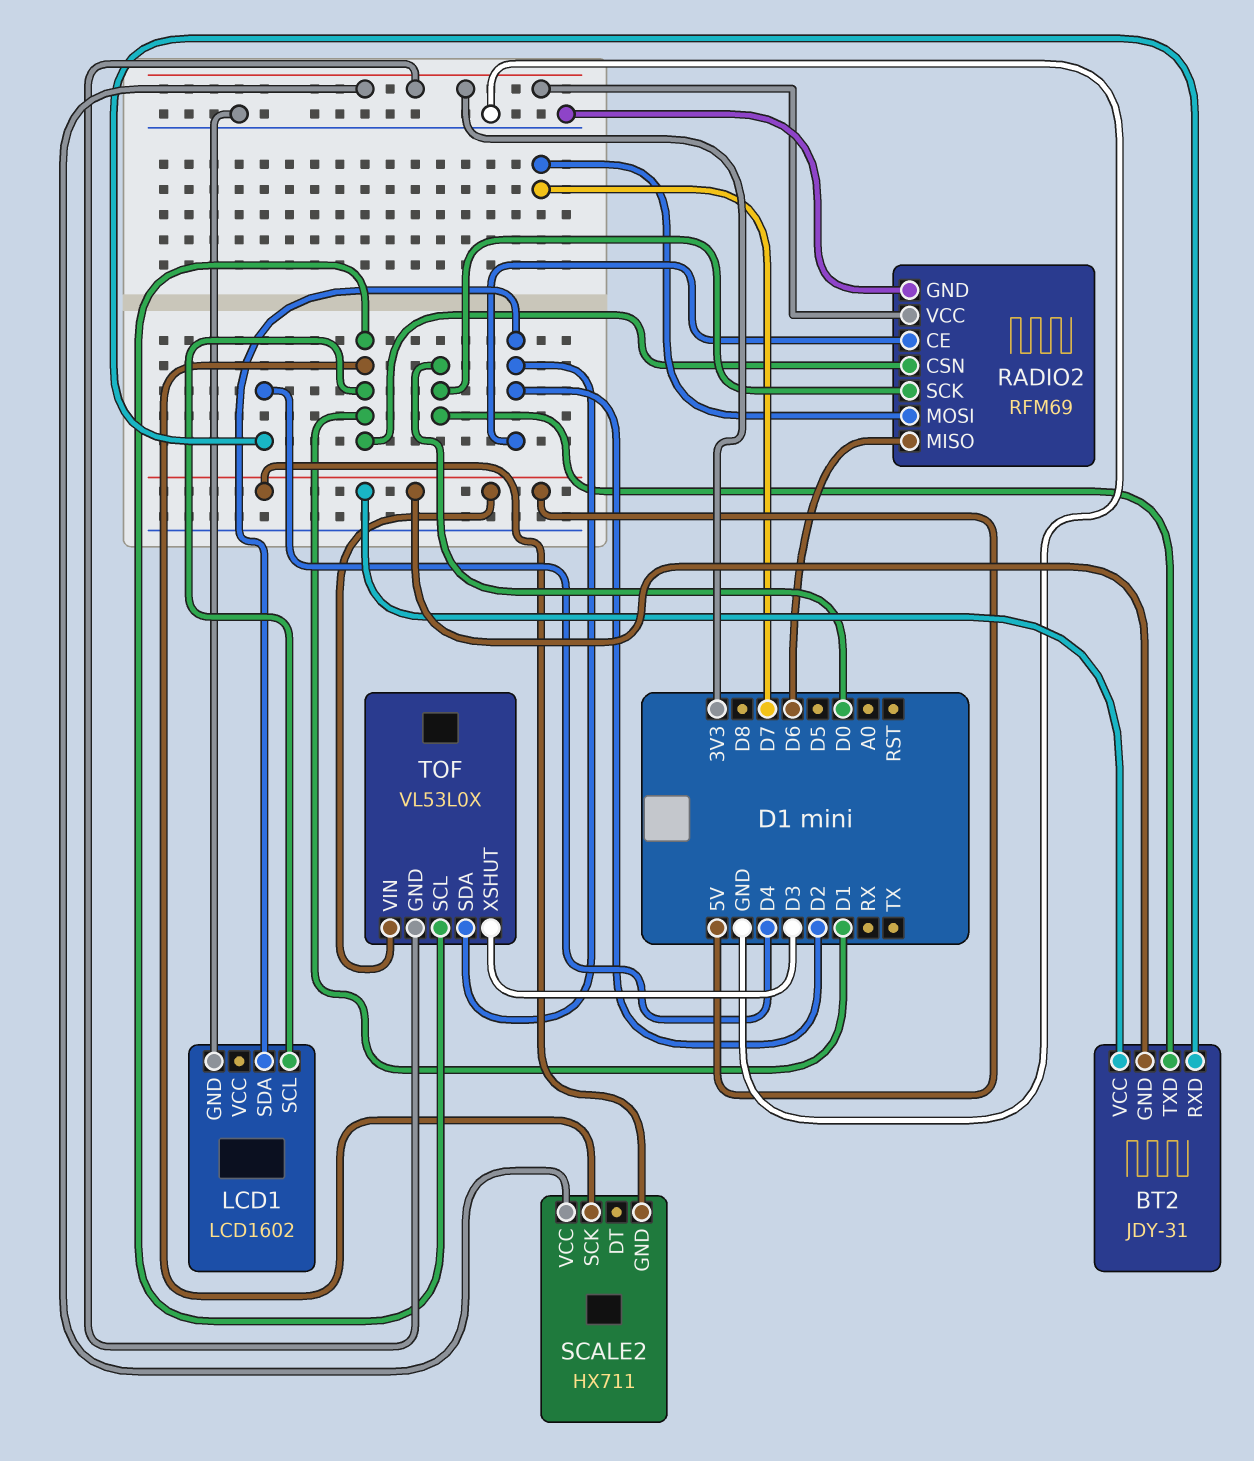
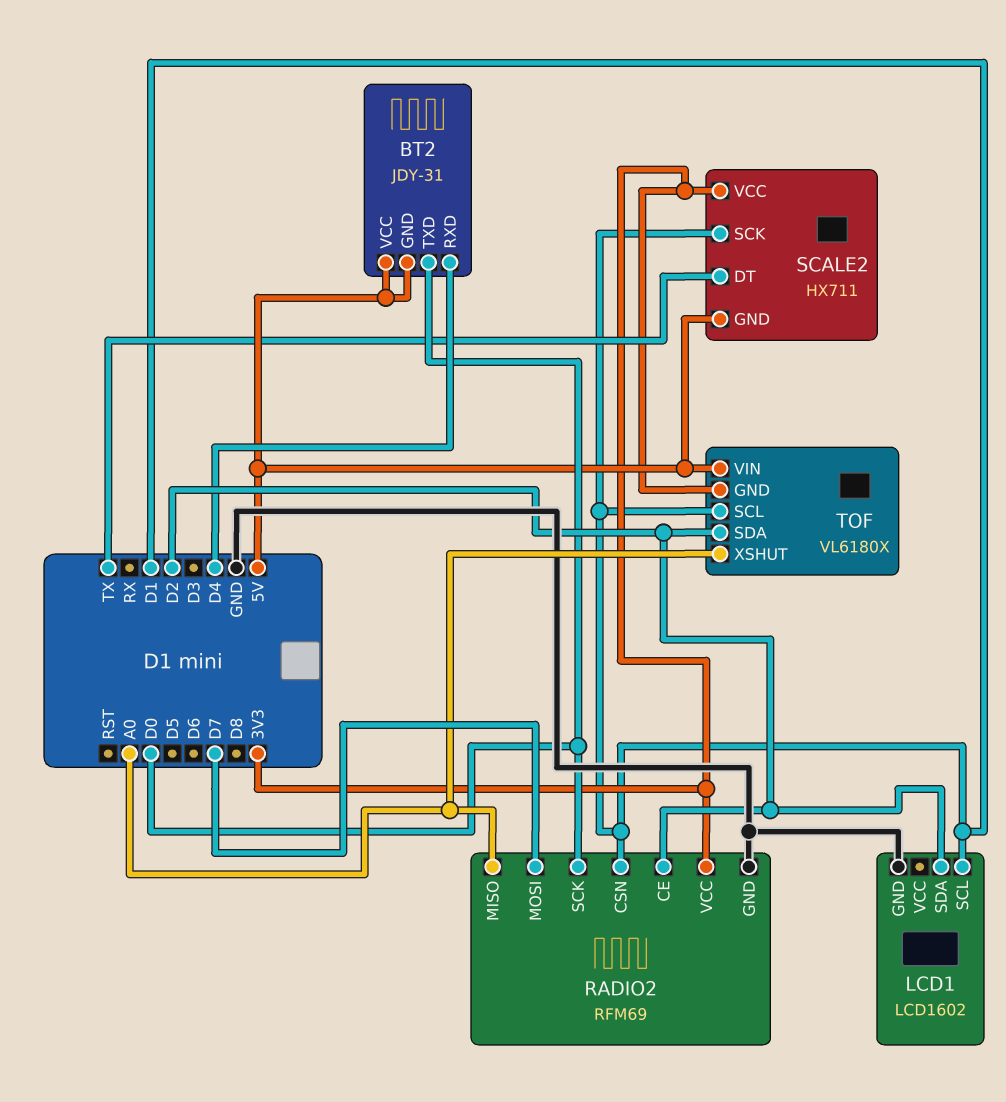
RADIO2 pin MISO: D6 -> A0
SCALE2 pin DT: none -> TX
TOF: VL53L0X -> VL6180X
TOF pin XSHUT: D3 -> A0

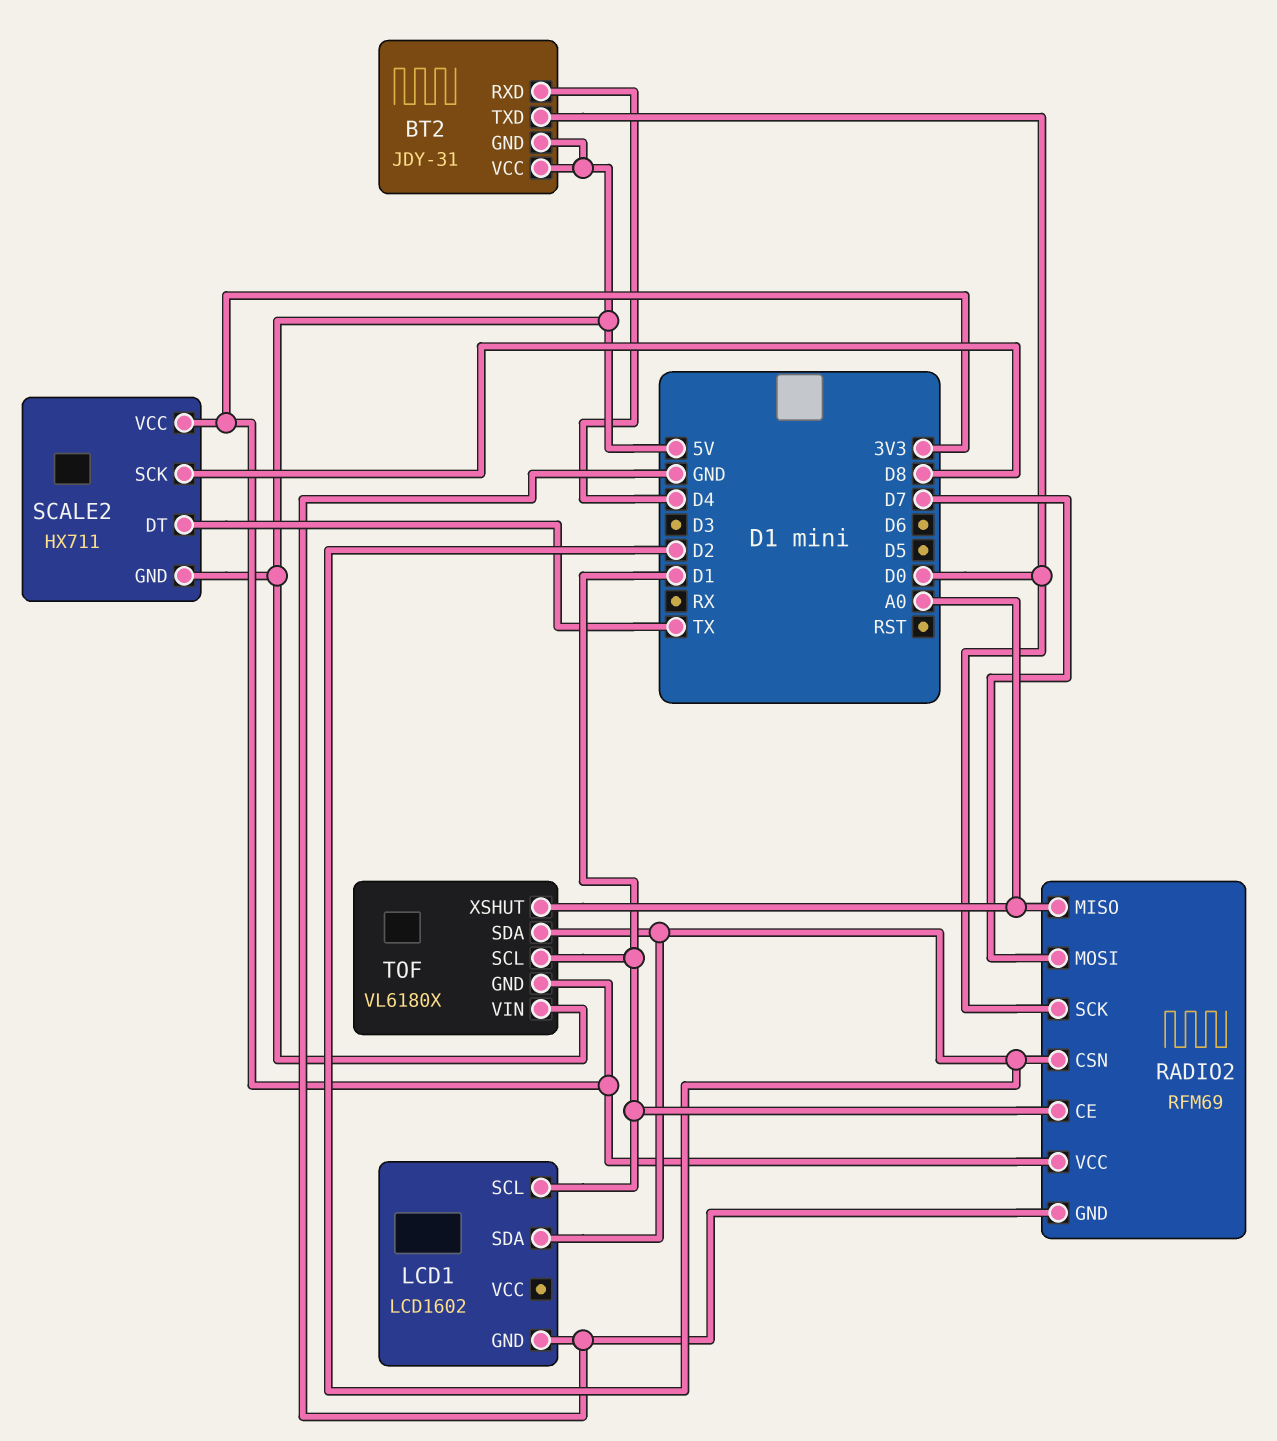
RADIO2 pin CE: D2 -> D1
RADIO2 pin CSN: D1 -> D2
SCALE2 pin SCK: D1 -> D8

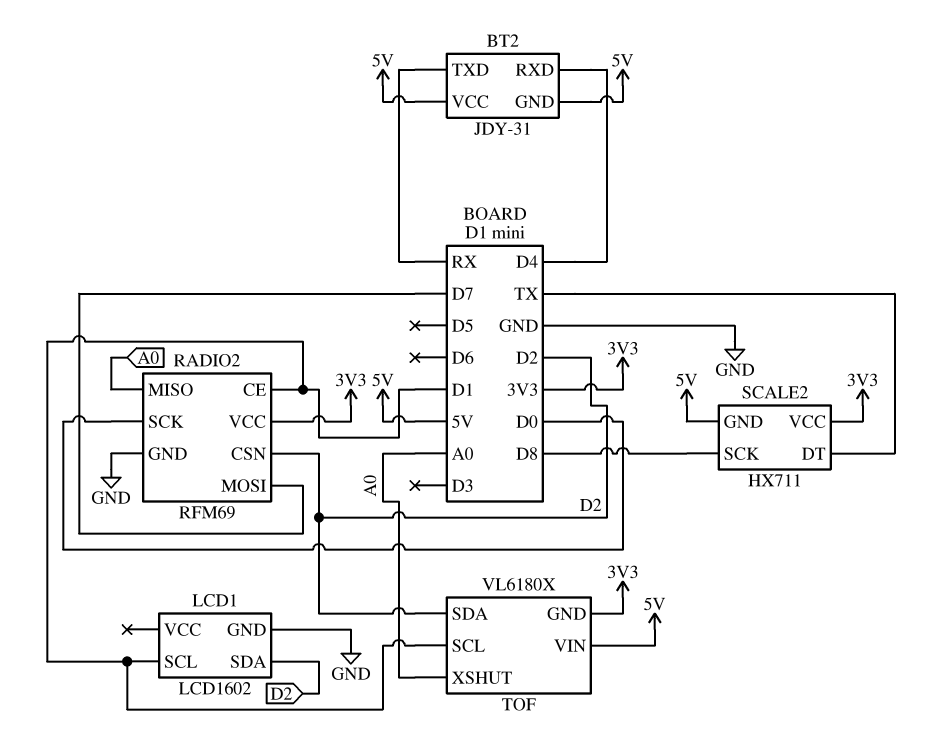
BT2 pin TXD: D0 -> RX

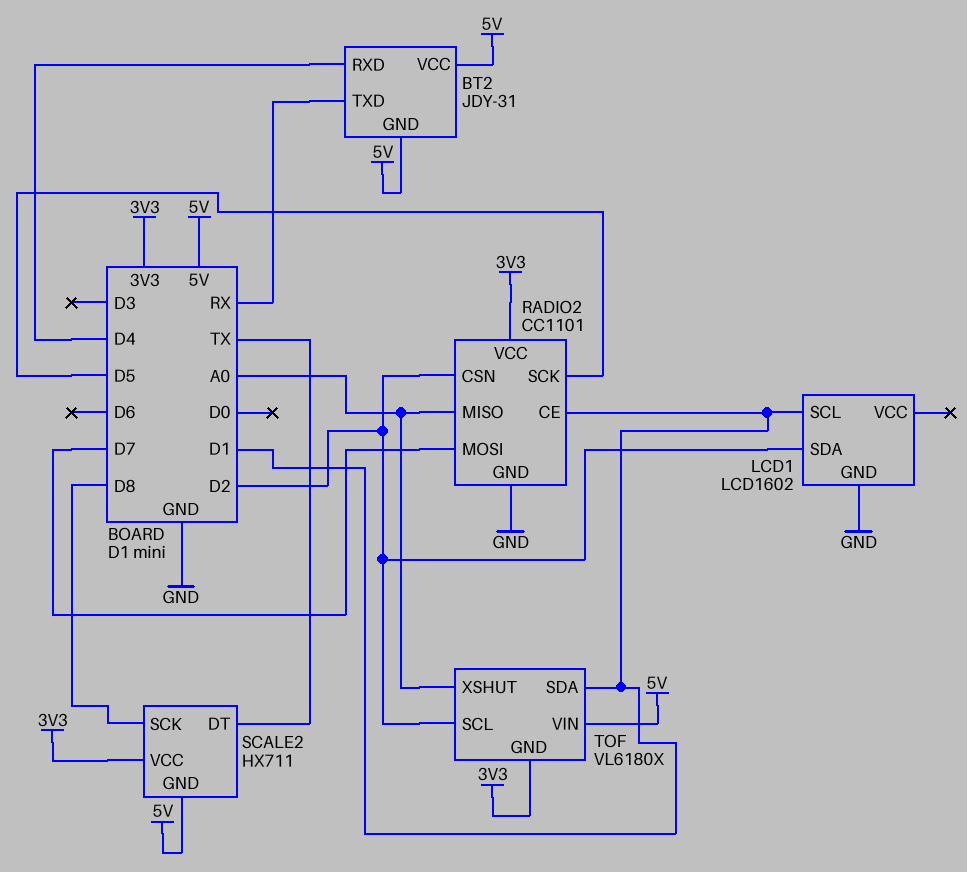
RADIO2: RFM69 -> CC1101
RADIO2 pin SCK: D0 -> D5
TOF pin SCL: D1 -> D2
TOF pin SDA: D2 -> D1

